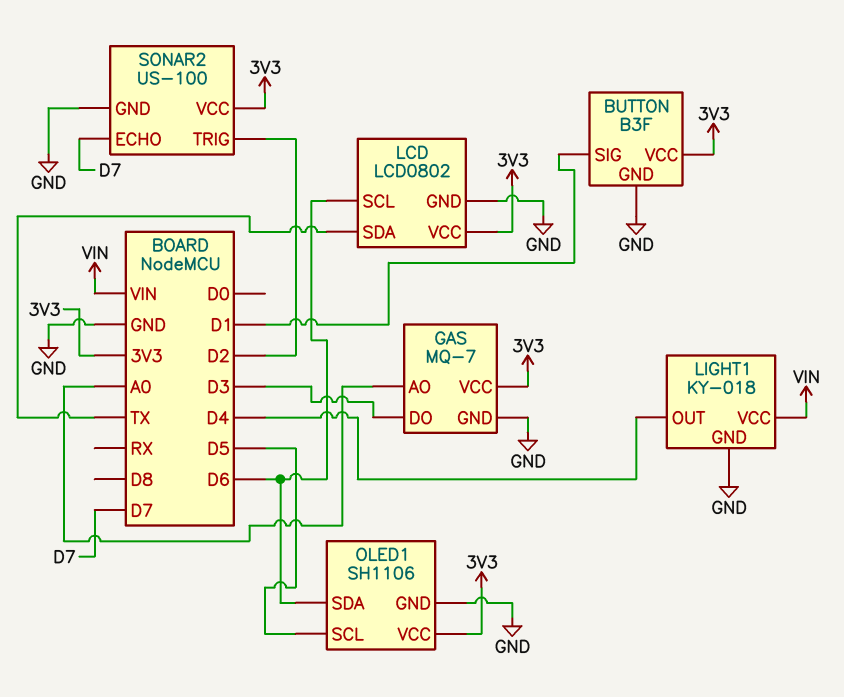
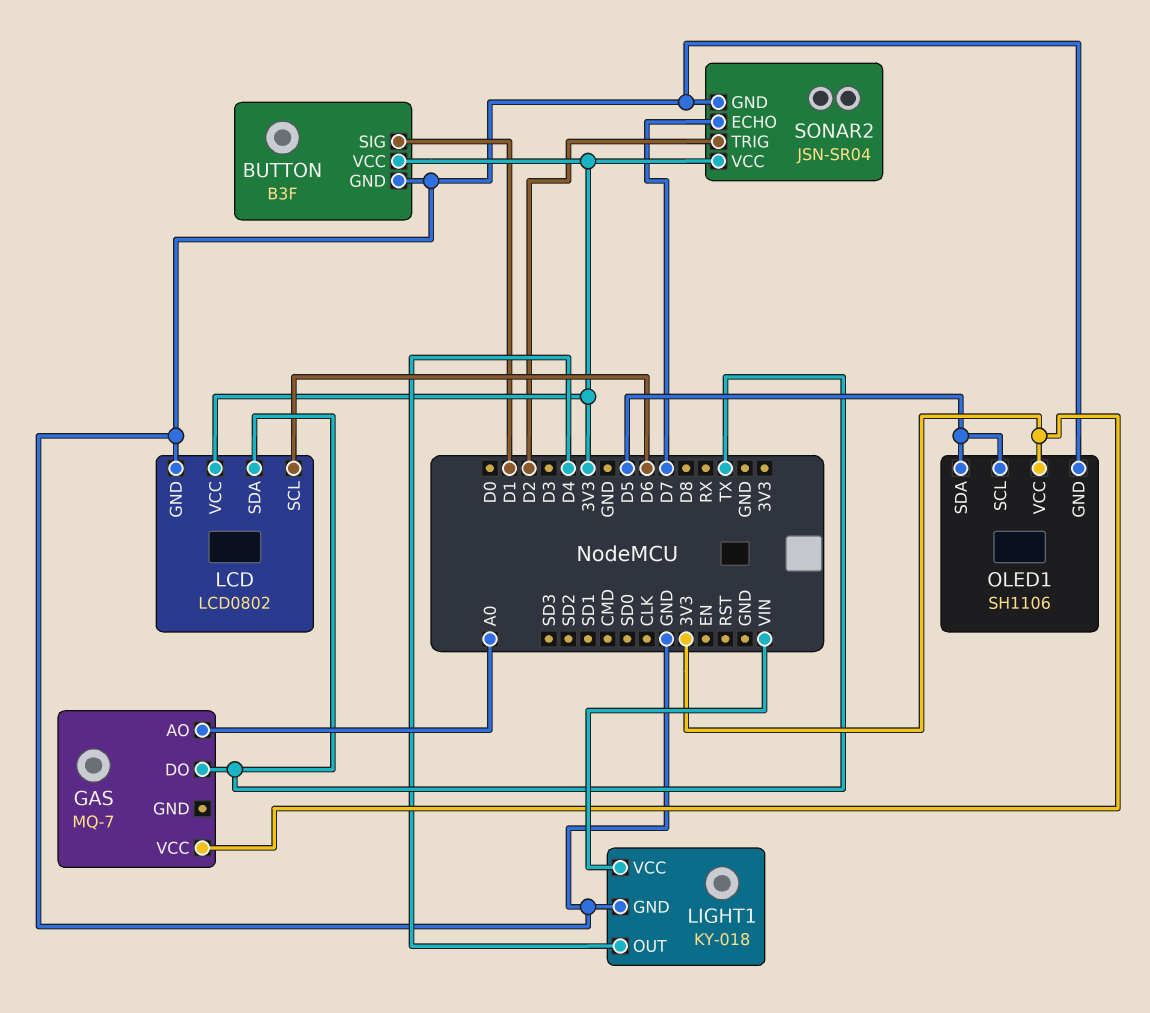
GAS pin DO: D3 -> TX
GAS pin GND: GND -> none
OLED1 pin SDA: D6 -> D5
SONAR2: US-100 -> JSN-SR04

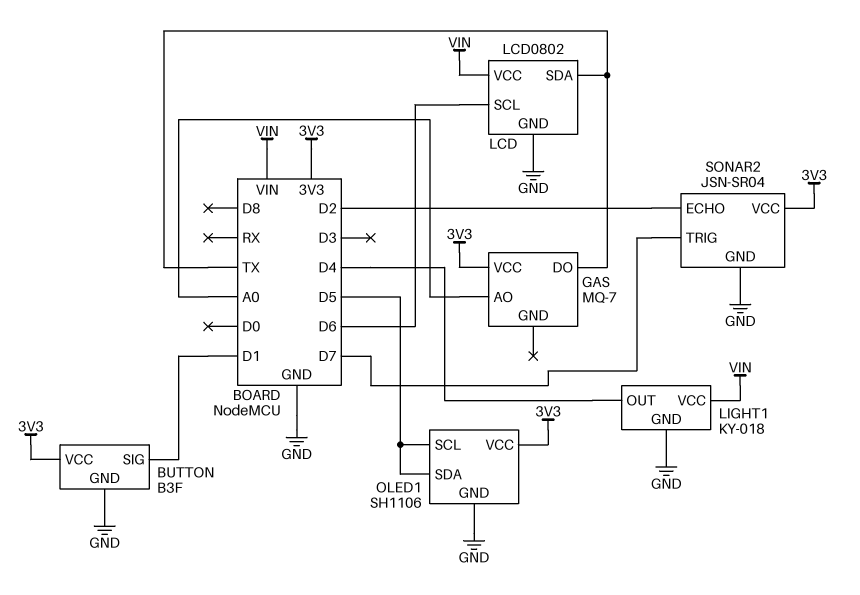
LCD pin VCC: 3V3 -> VIN
SONAR2 pin ECHO: D7 -> D2
SONAR2 pin TRIG: D2 -> D7

